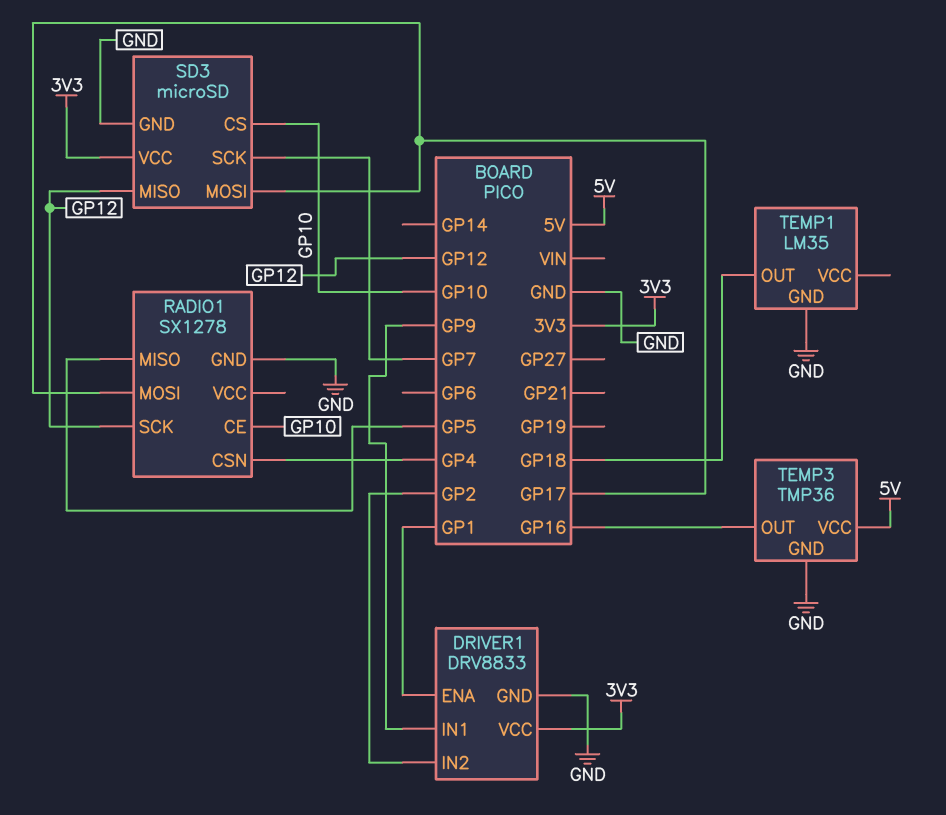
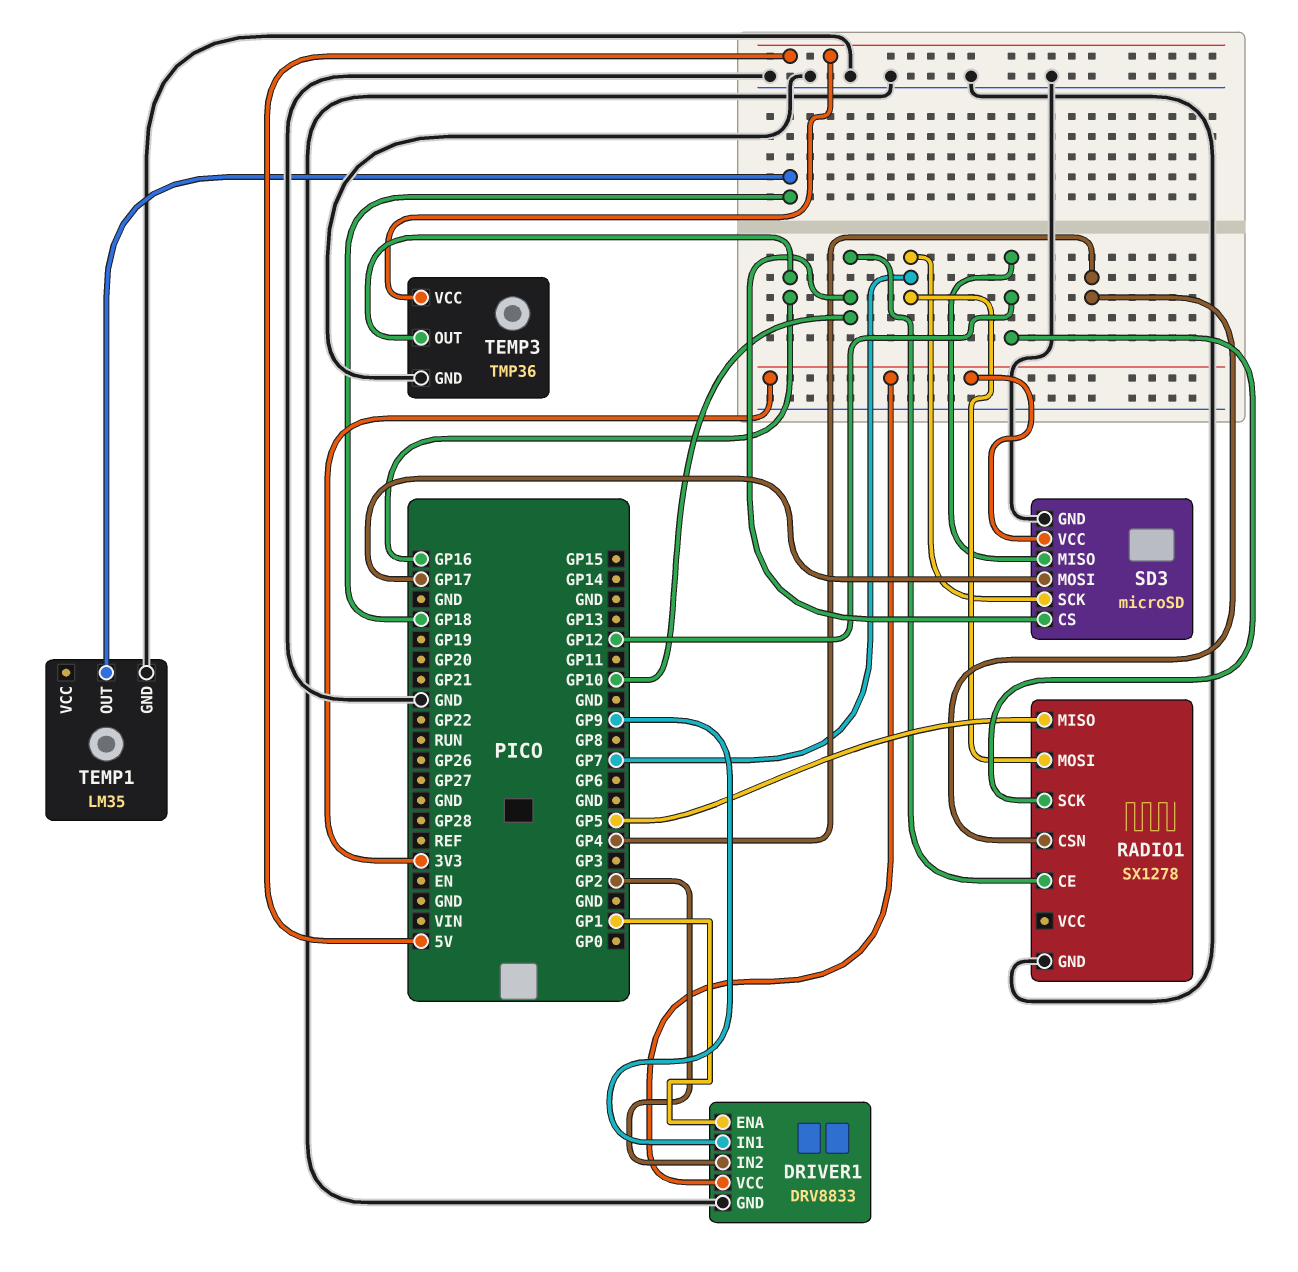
RADIO1 pin MOSI: GP17 -> GP7

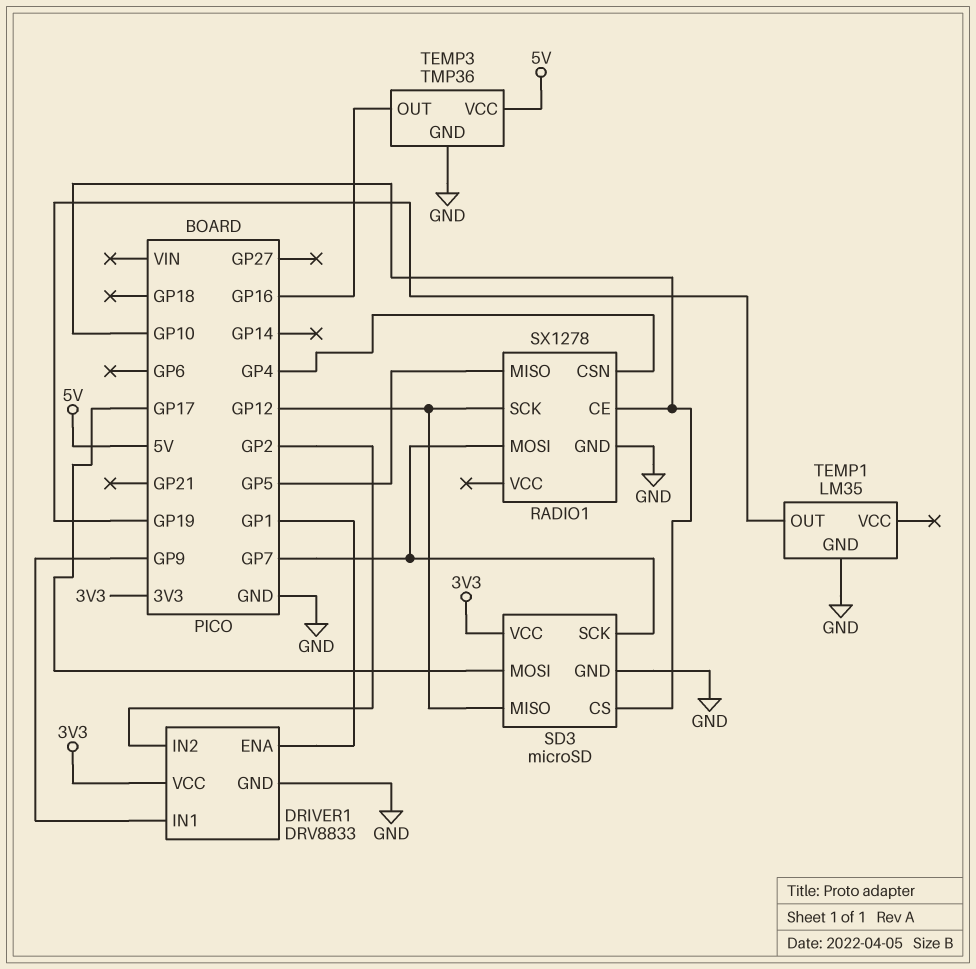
TEMP1 pin OUT: GP18 -> GP19

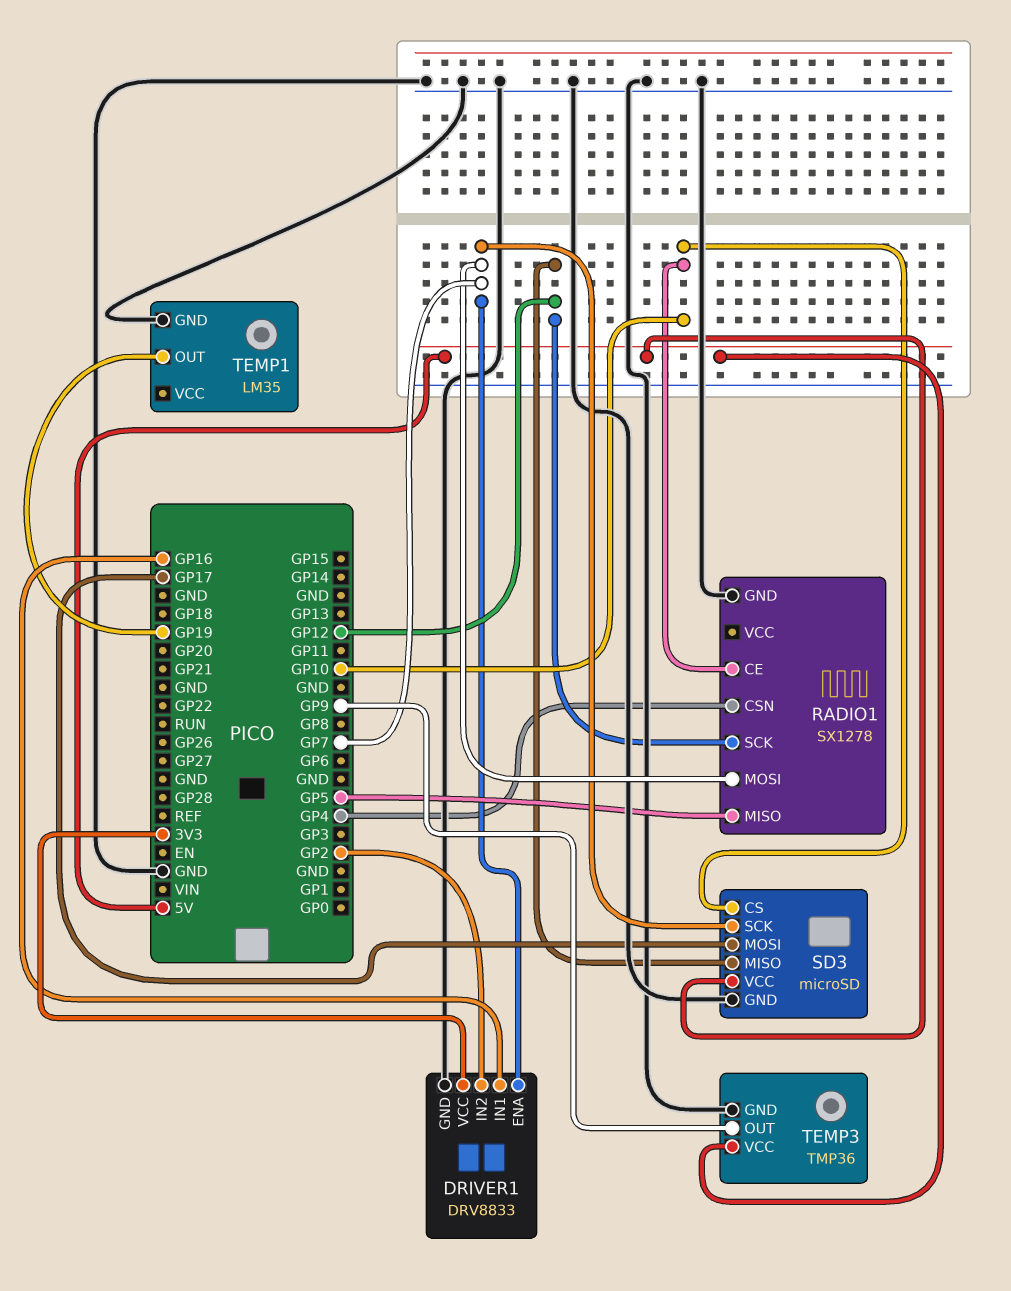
DRIVER1 pin ENA: GP1 -> GP7
DRIVER1 pin IN1: GP9 -> GP16
SD3 pin VCC: 3V3 -> 5V
TEMP3 pin OUT: GP16 -> GP9

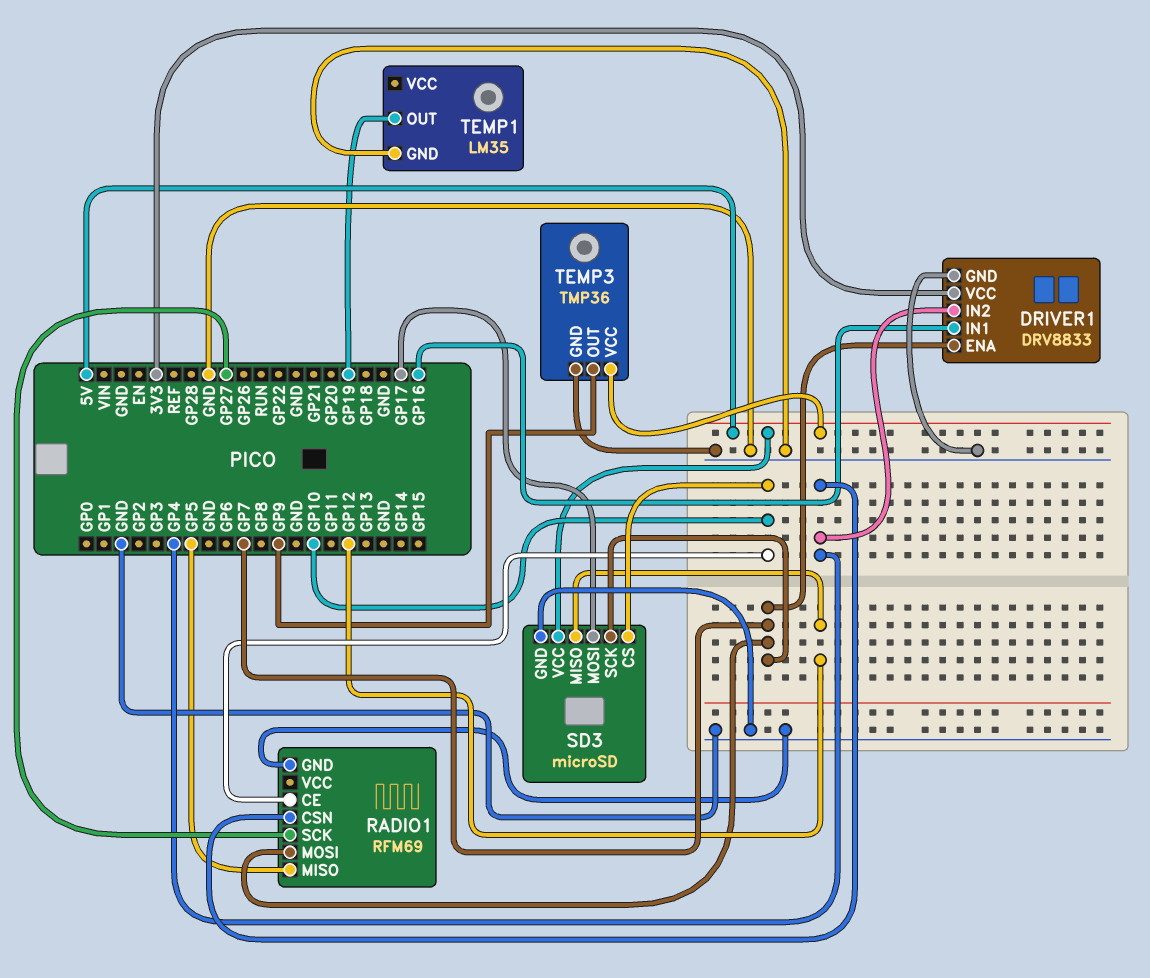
DRIVER1 pin IN2: GP2 -> GP4
RADIO1: SX1278 -> RFM69
RADIO1 pin SCK: GP12 -> GP27

